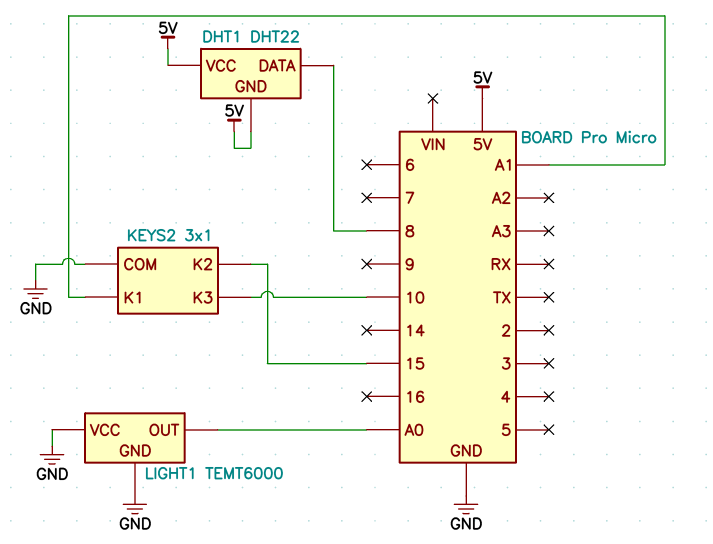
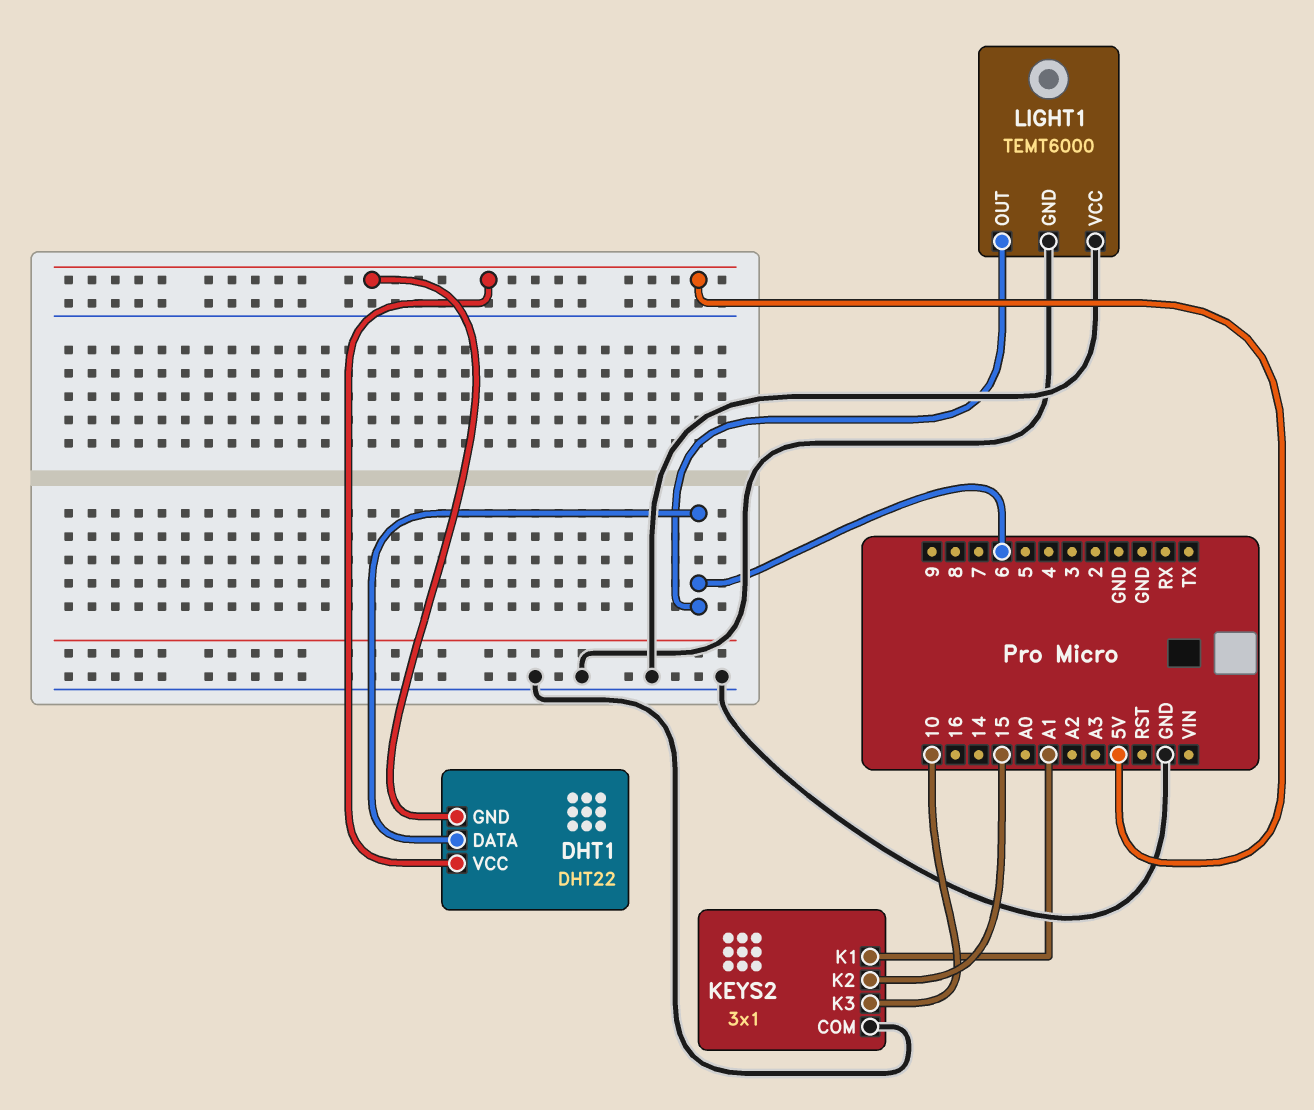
DHT1 pin DATA: 8 -> 6
LIGHT1 pin OUT: A0 -> 6

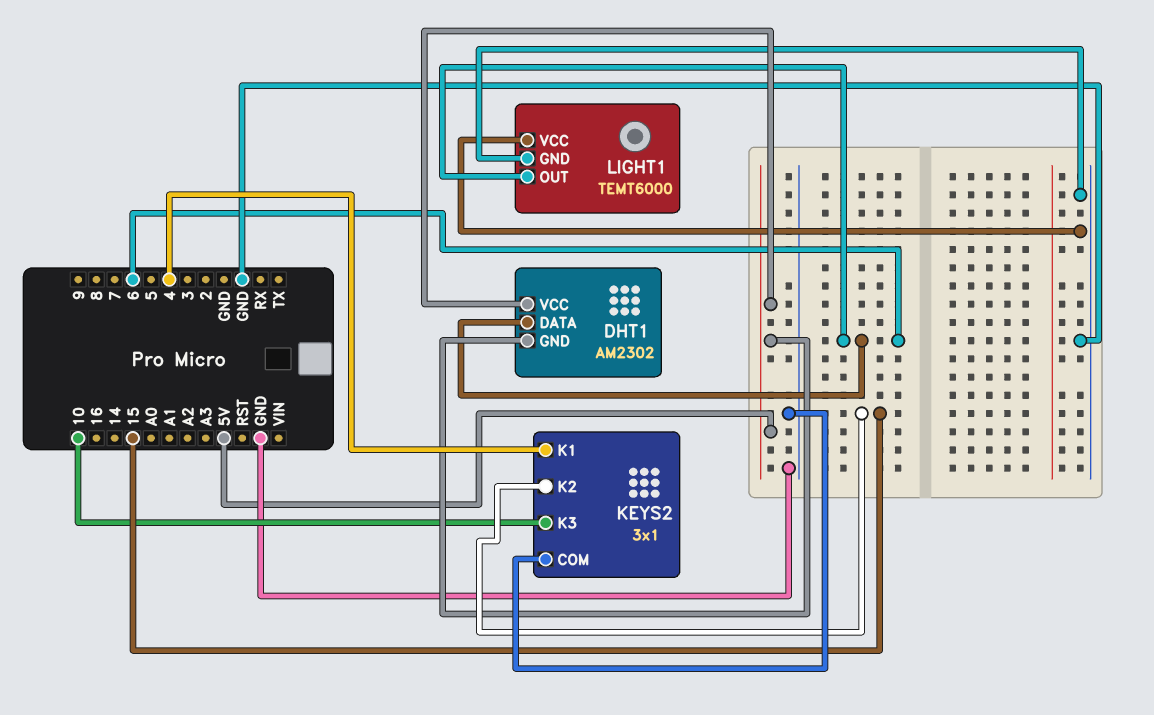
DHT1: DHT22 -> AM2302
KEYS2 pin K1: A1 -> 4

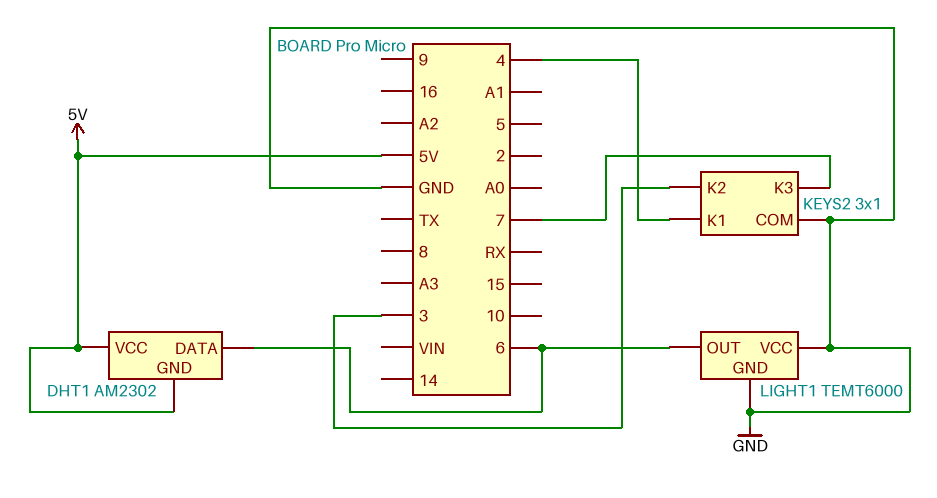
KEYS2 pin K2: 15 -> 3
KEYS2 pin K3: 10 -> 7

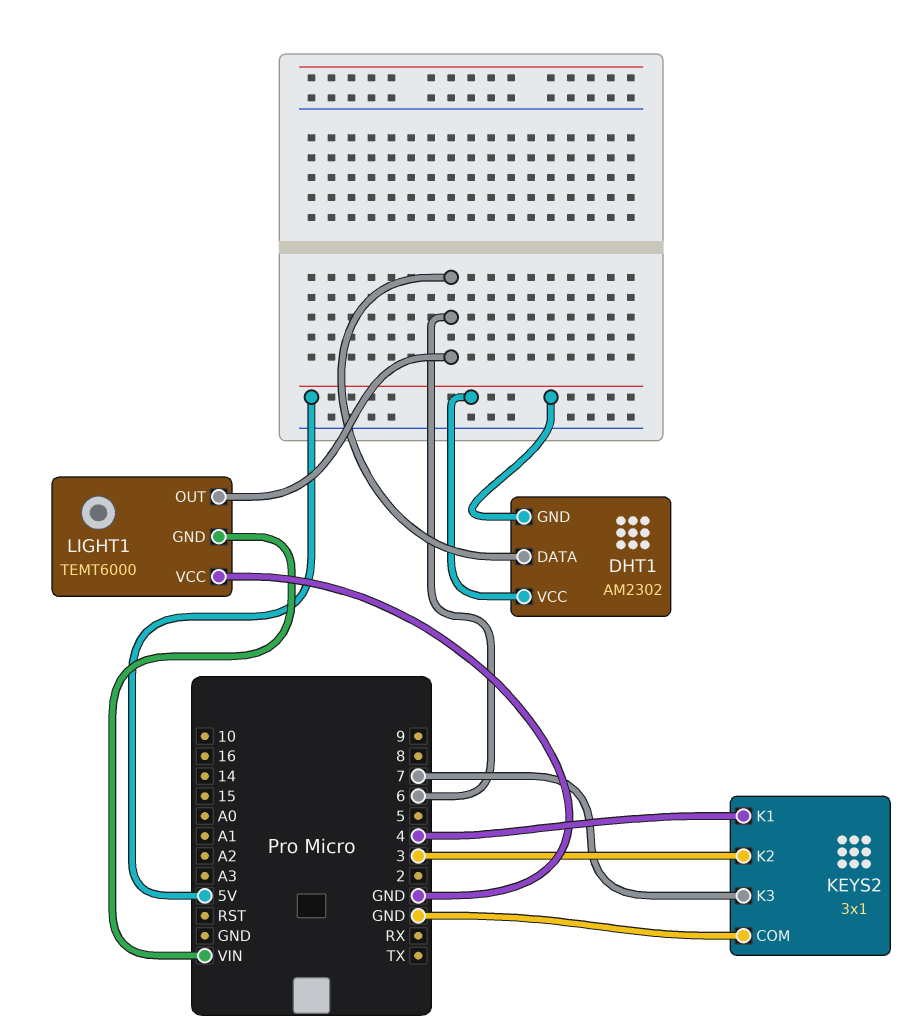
LIGHT1 pin GND: GND -> VIN

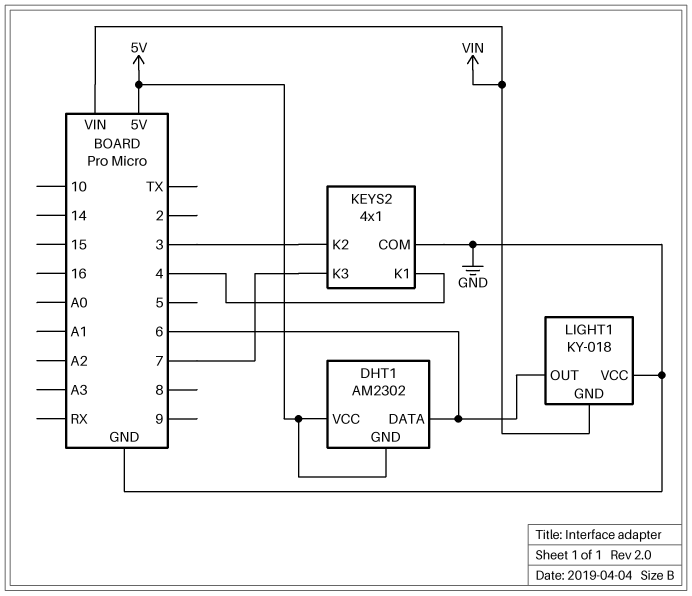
KEYS2: 3x1 -> 4x1
LIGHT1: TEMT6000 -> KY-018

